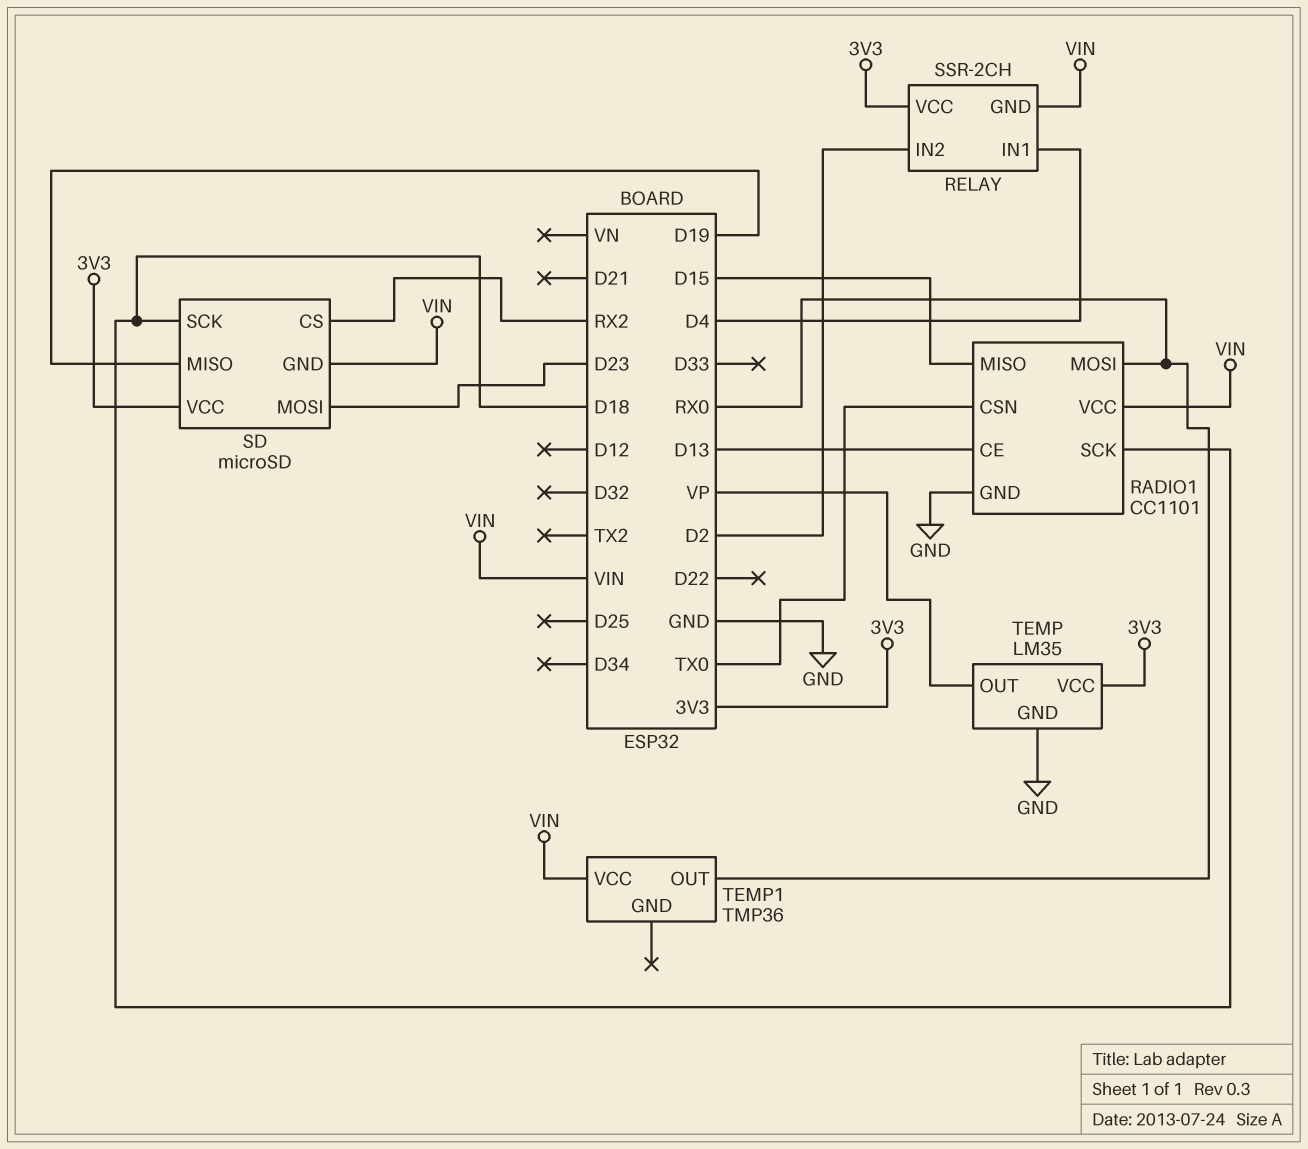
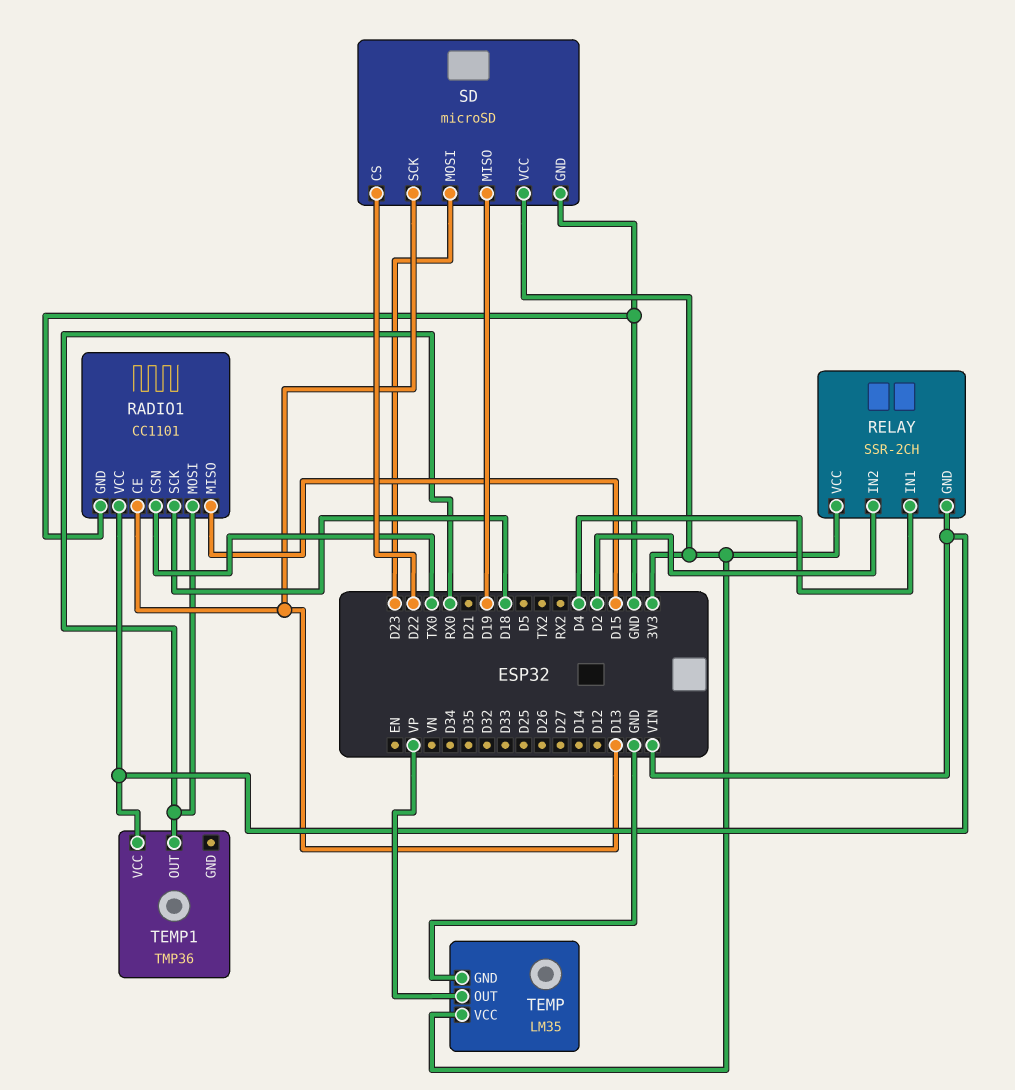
SD pin CS: RX2 -> D22
SD pin GND: VIN -> GND
SD pin SCK: D18 -> D13

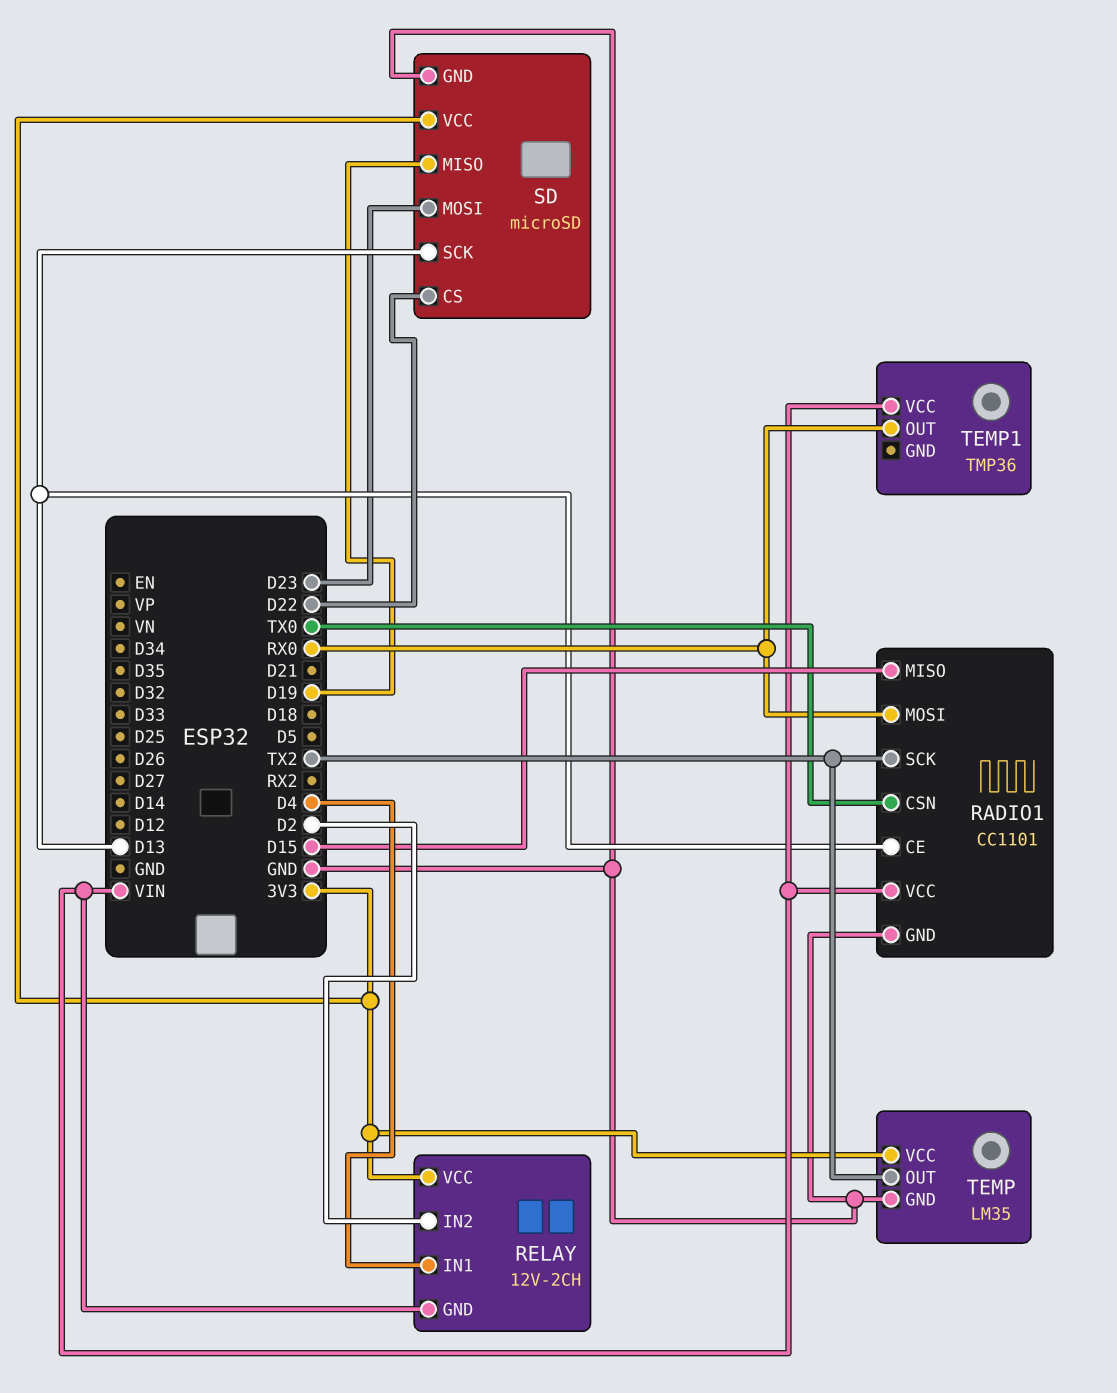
RADIO1 pin SCK: D18 -> TX2
RELAY: SSR-2CH -> 12V-2CH
TEMP pin OUT: VP -> TX2

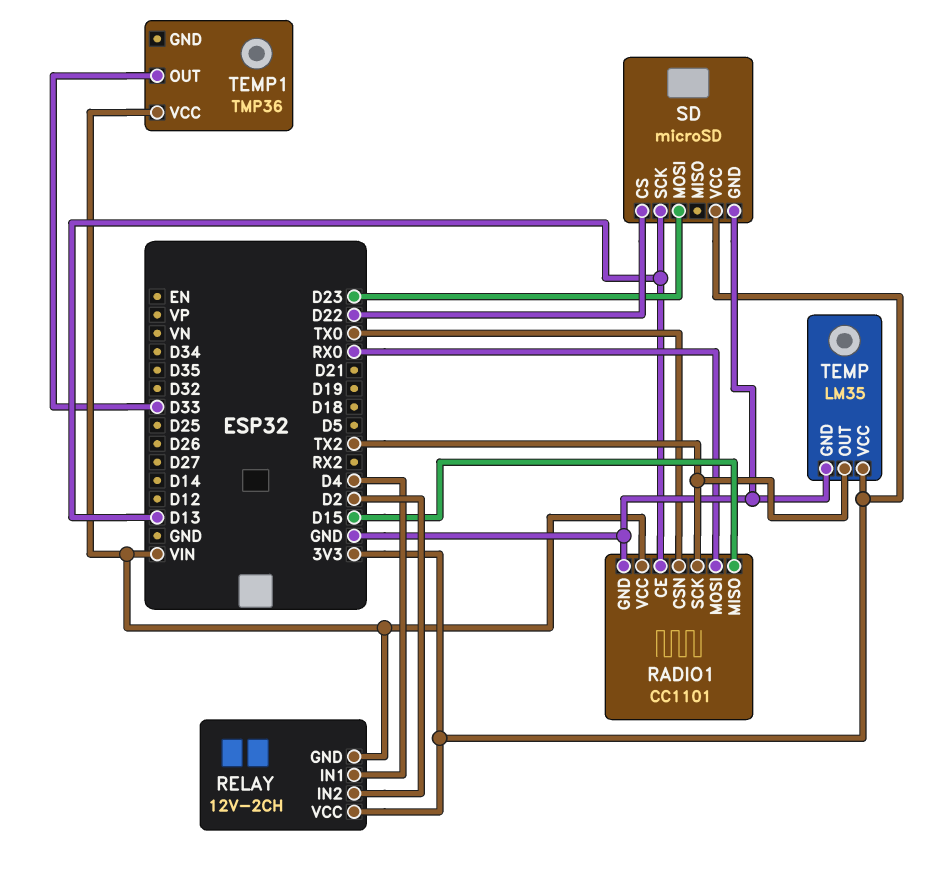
SD pin MISO: D19 -> none
TEMP1 pin OUT: RX0 -> D33

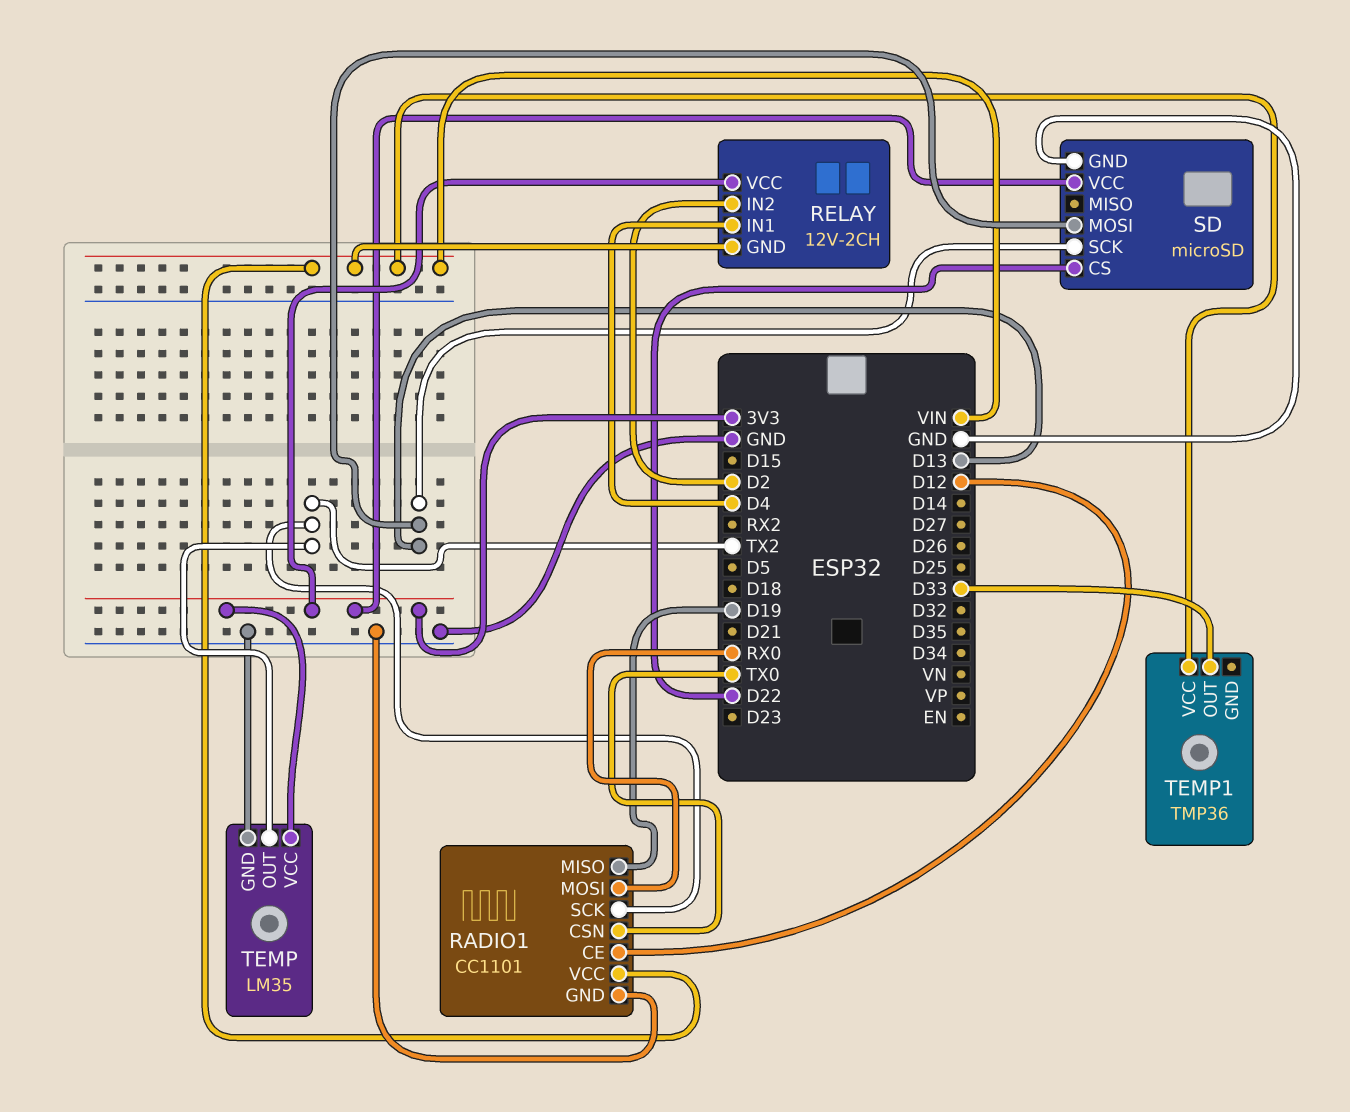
RADIO1 pin CE: D13 -> D12
RADIO1 pin MISO: D15 -> D19
SD pin MOSI: D23 -> D13

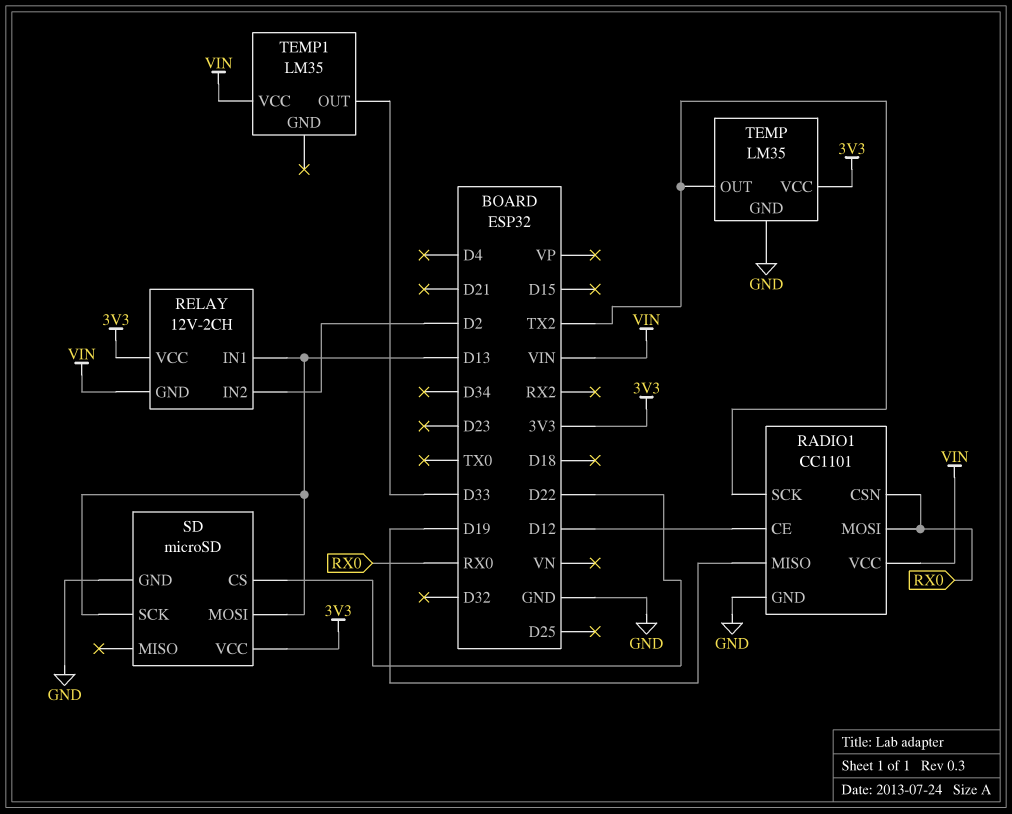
RADIO1 pin CSN: TX0 -> RX0
RELAY pin IN1: D4 -> D13
TEMP1: TMP36 -> LM35

